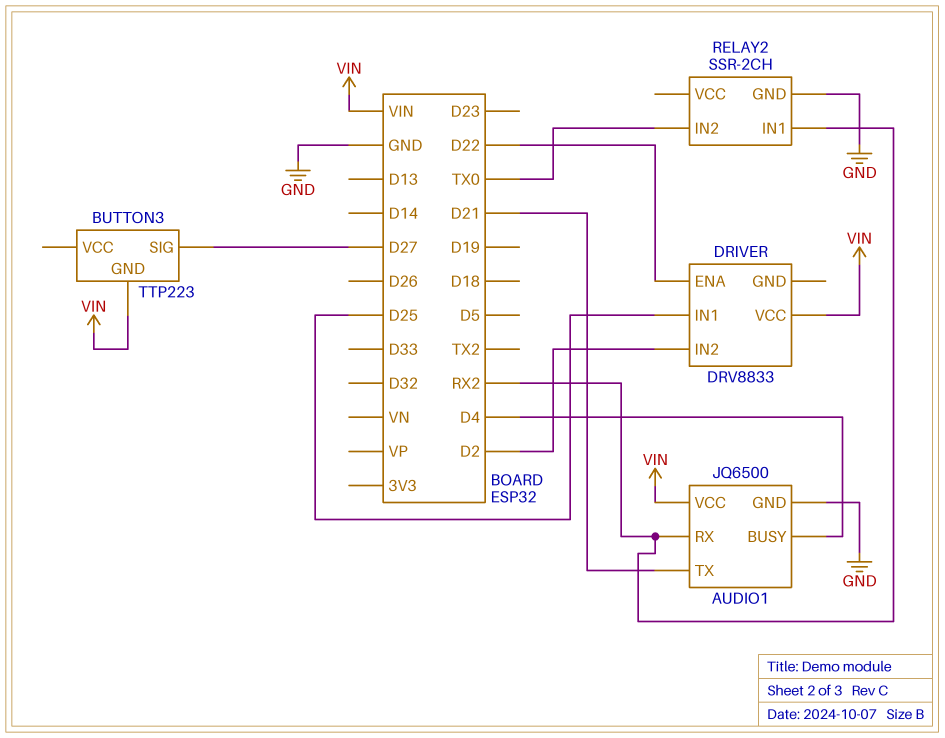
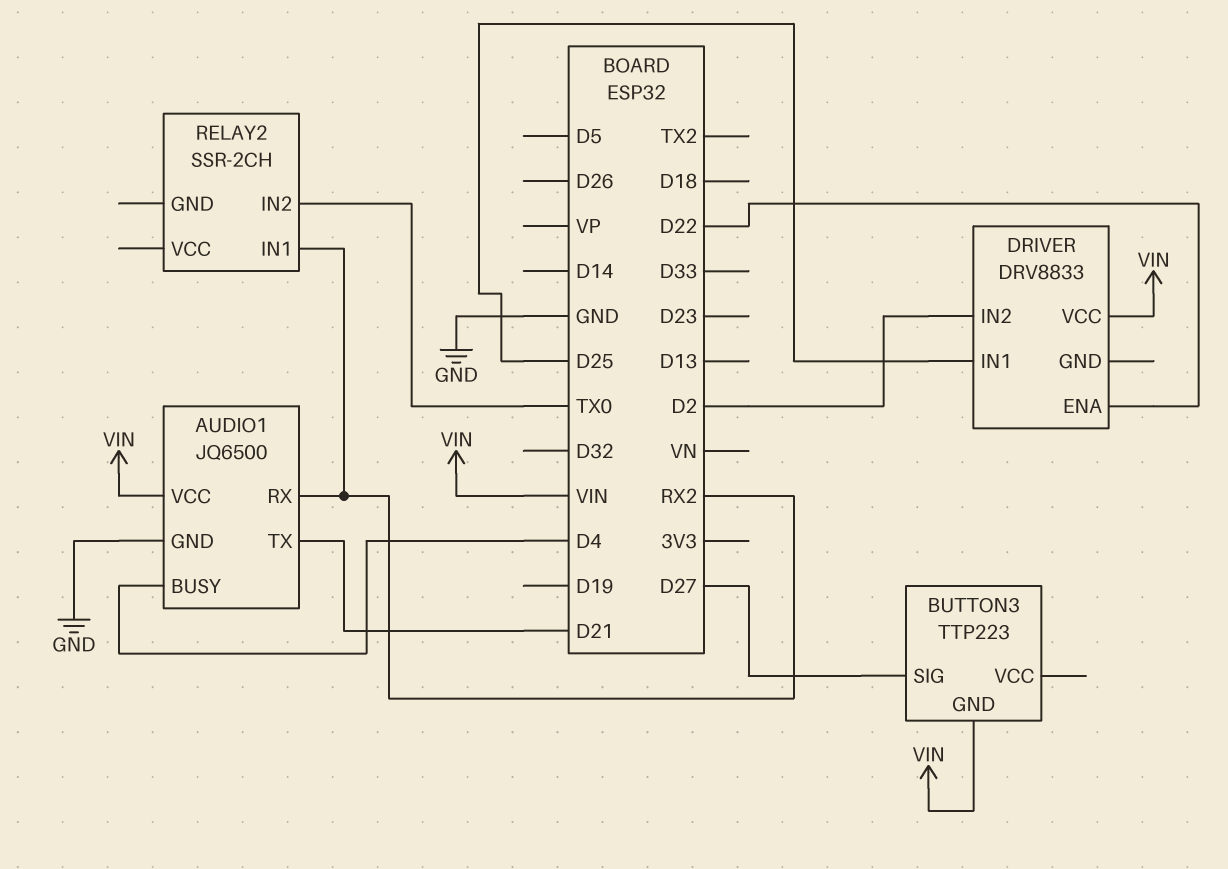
RELAY2 pin GND: GND -> none

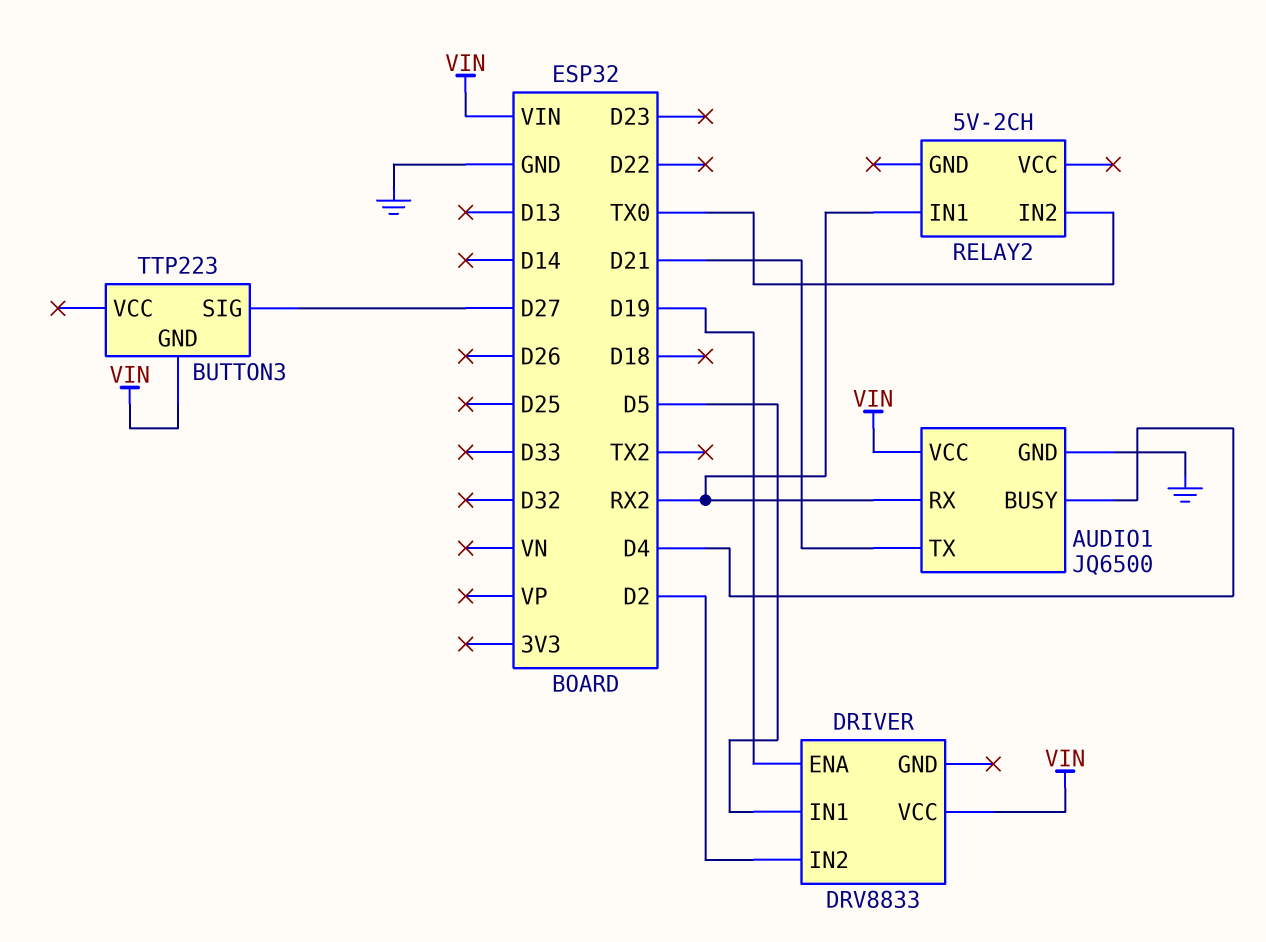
DRIVER pin ENA: D22 -> D19
DRIVER pin IN1: D25 -> D5
RELAY2: SSR-2CH -> 5V-2CH

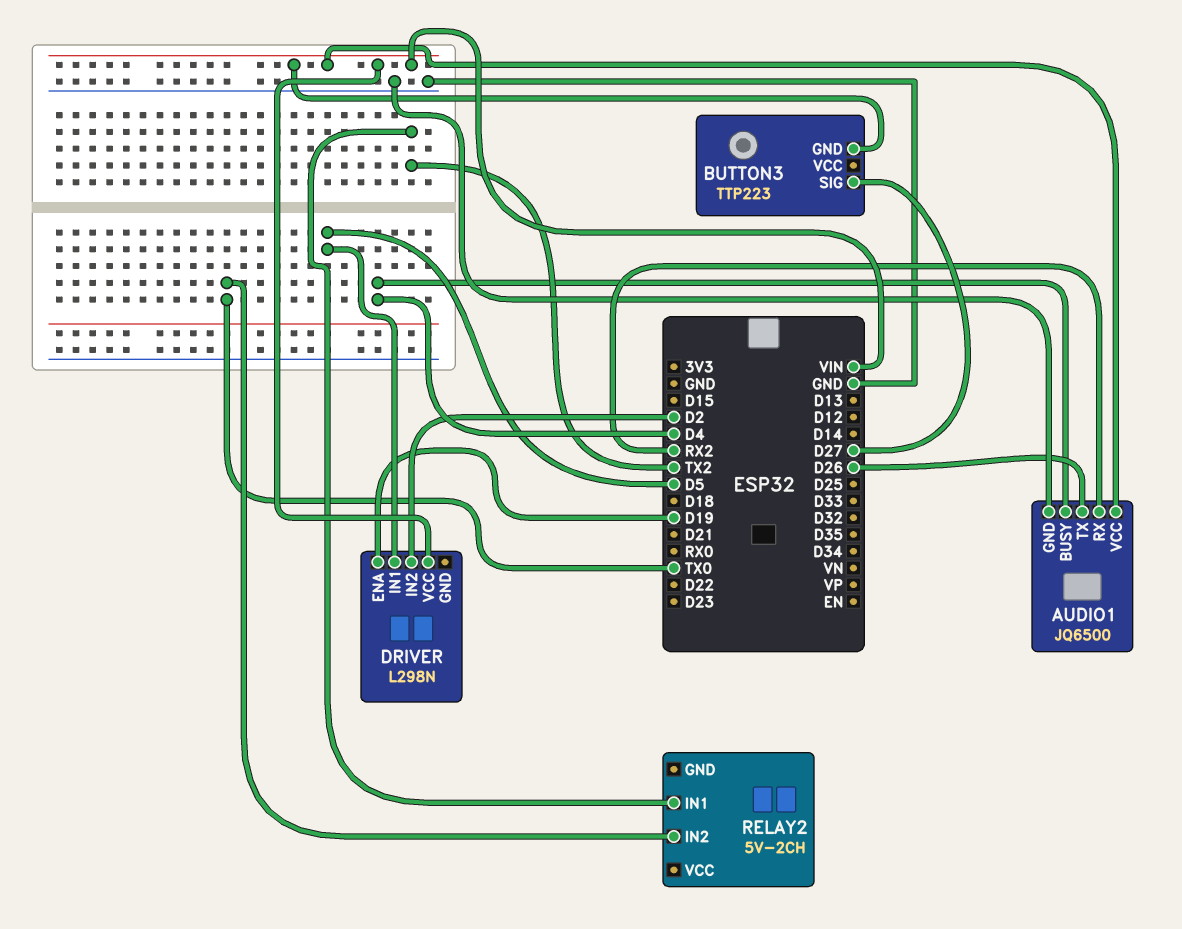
AUDIO1 pin TX: D21 -> D26
DRIVER: DRV8833 -> L298N
RELAY2 pin IN1: RX2 -> TX2

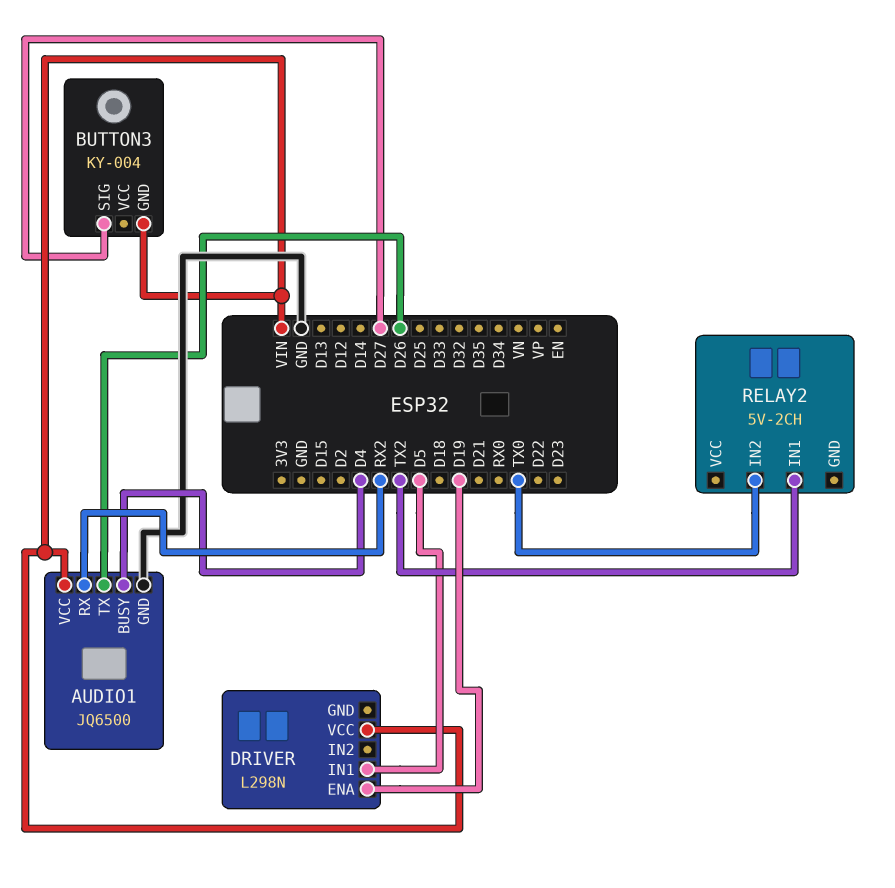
BUTTON3: TTP223 -> KY-004
DRIVER pin IN2: D2 -> none

